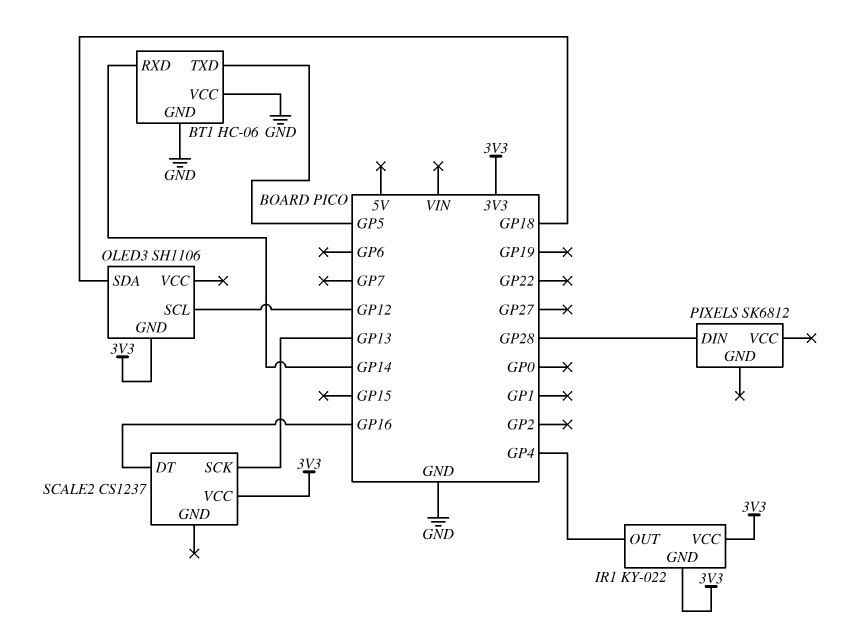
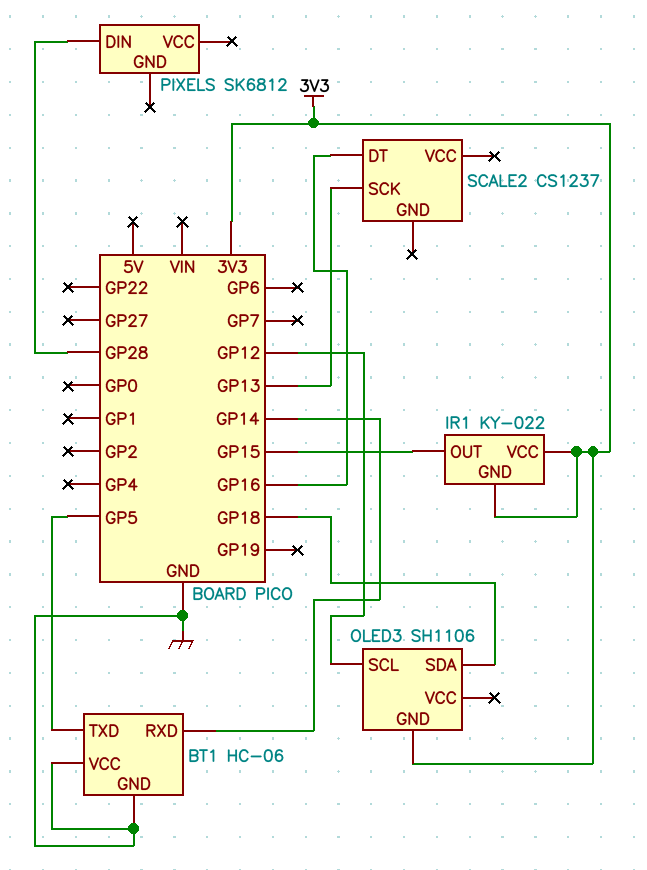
IR1 pin OUT: GP4 -> GP15
SCALE2 pin VCC: 3V3 -> none

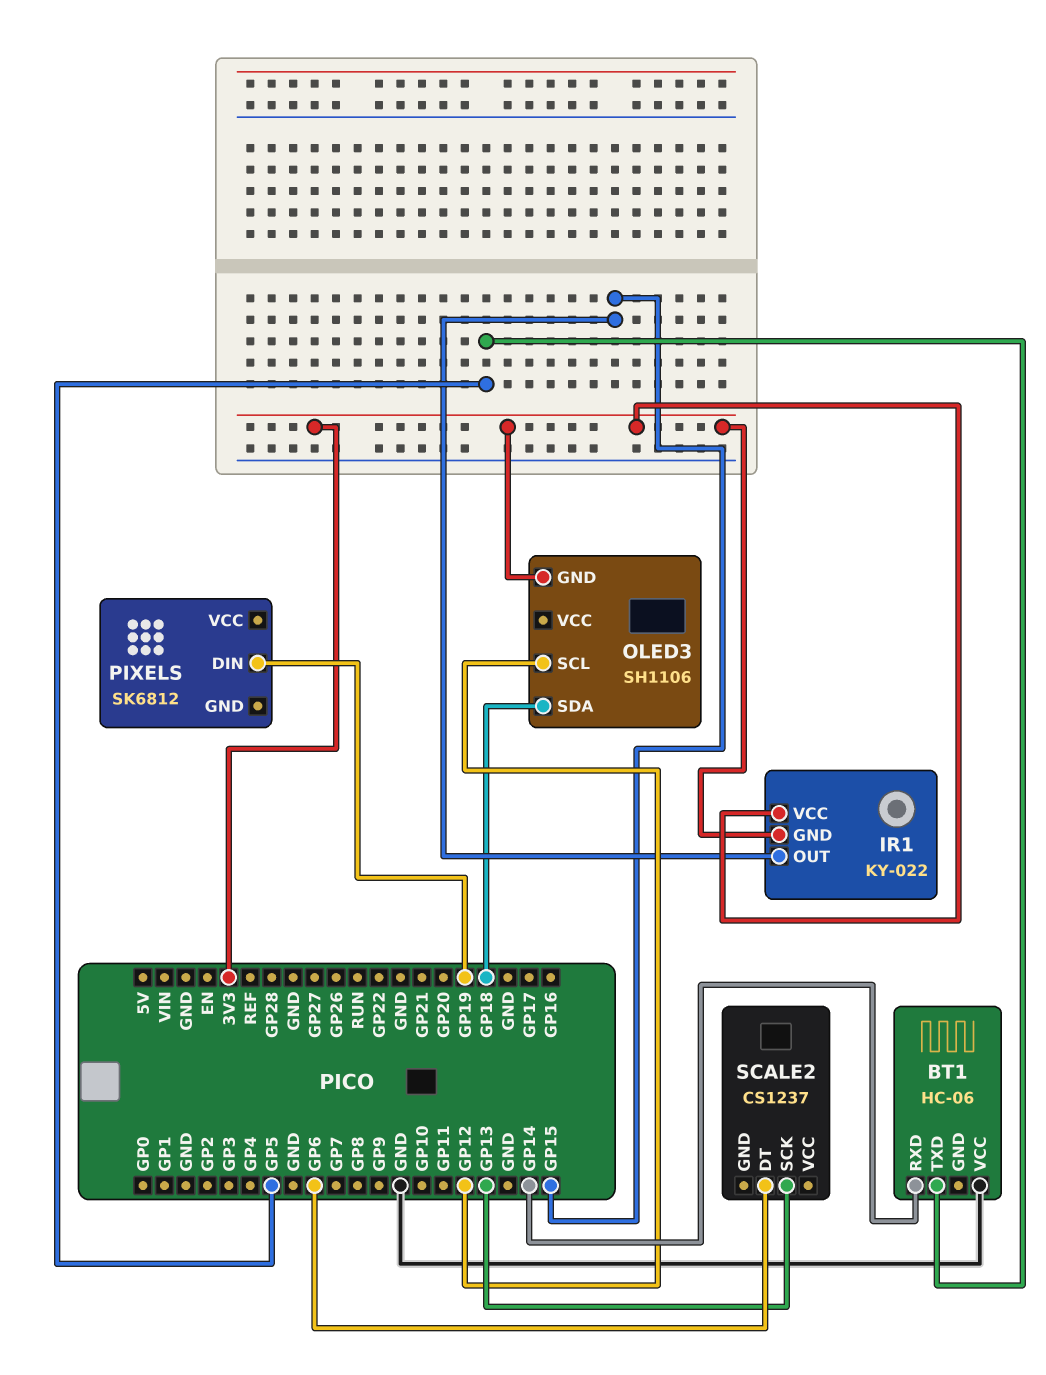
BT1 pin GND: GND -> none
PIXELS pin DIN: GP28 -> GP19
SCALE2 pin DT: GP16 -> GP6

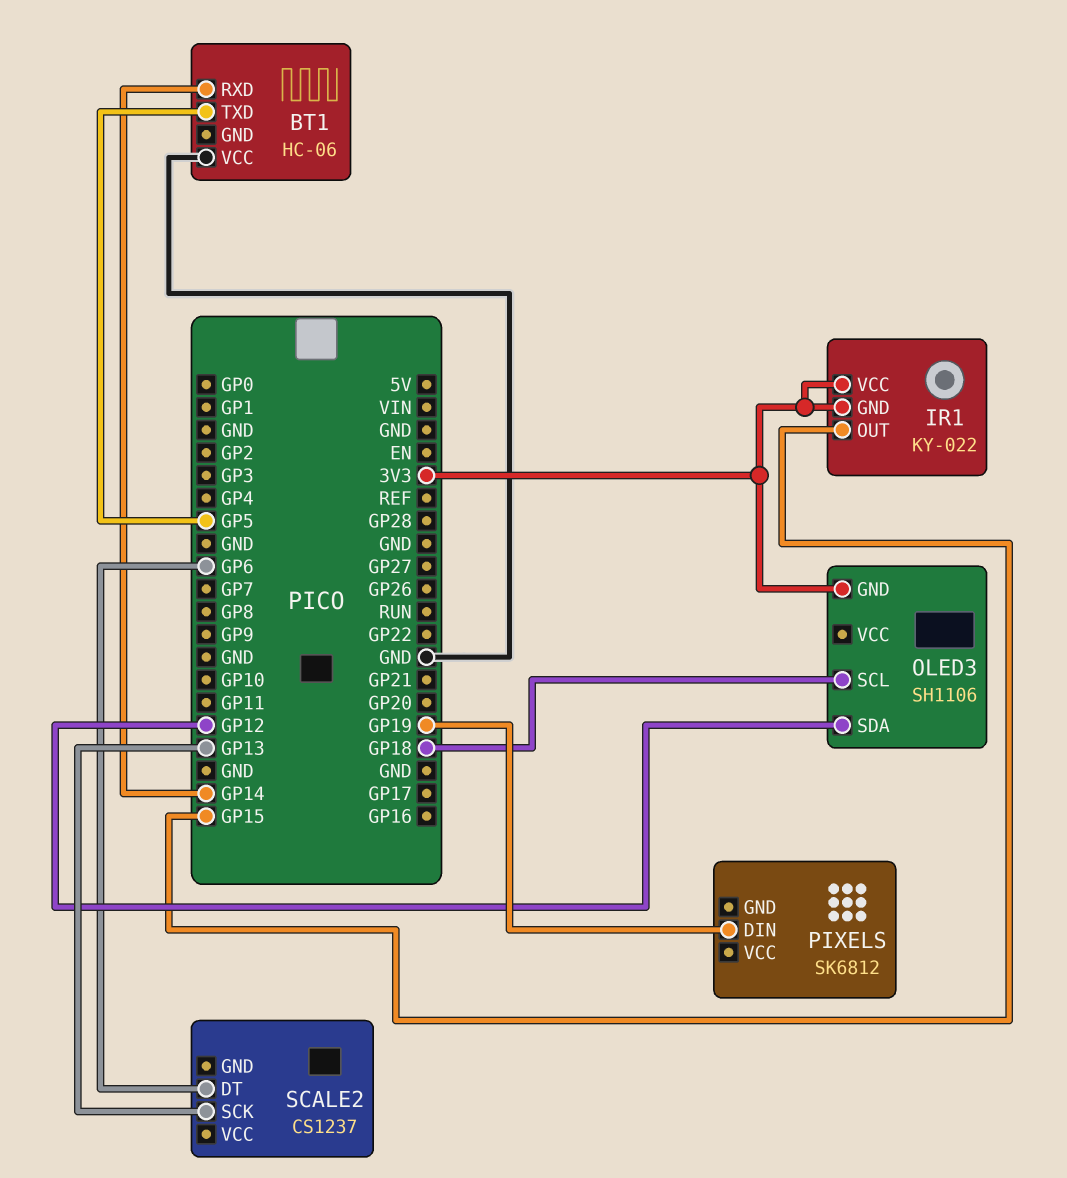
OLED3 pin SCL: GP12 -> GP18
OLED3 pin SDA: GP18 -> GP12

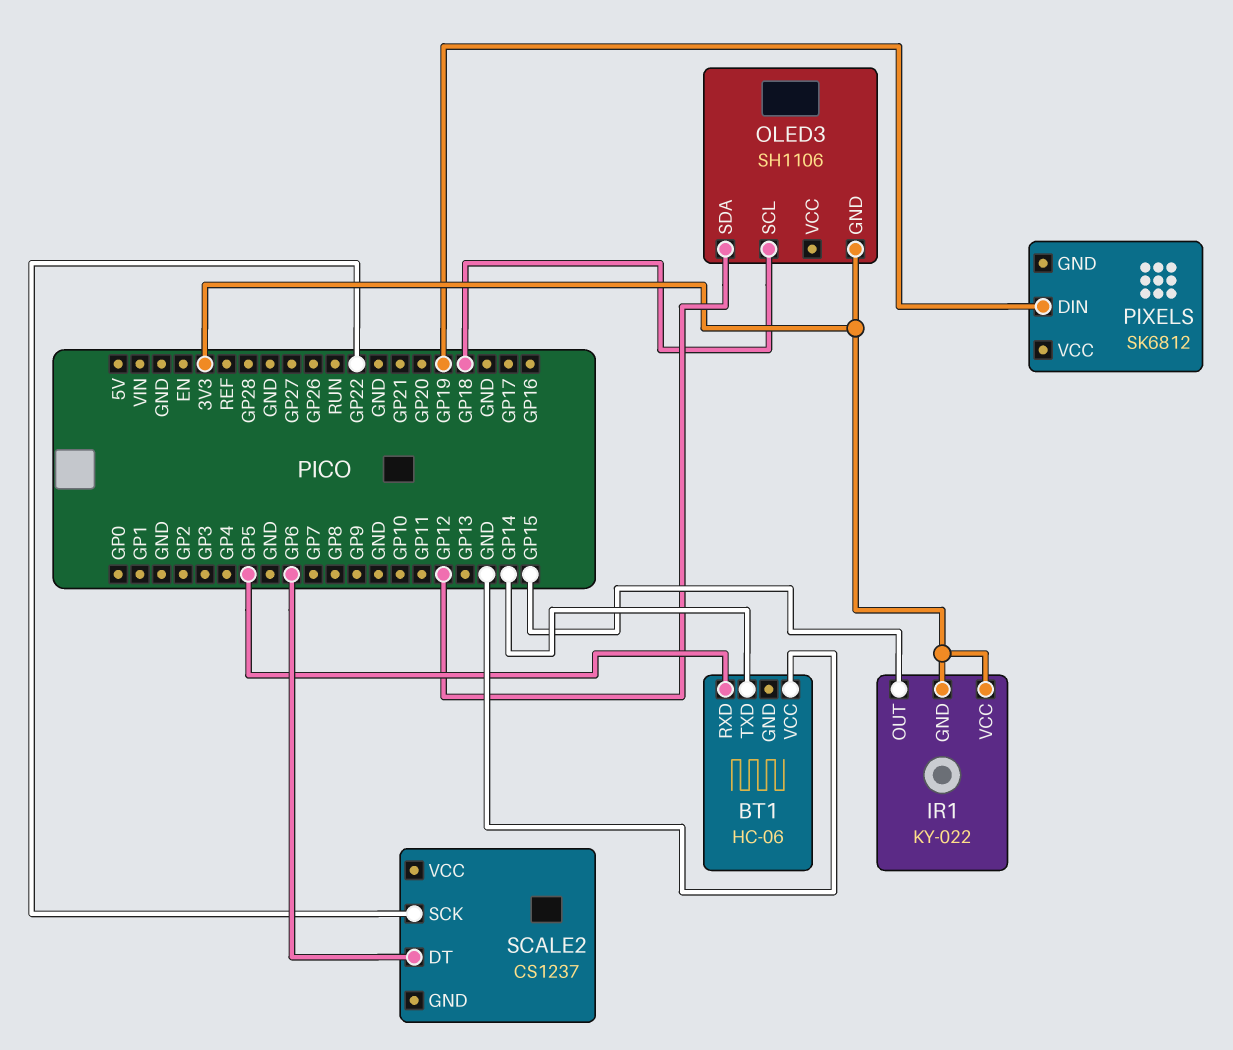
BT1 pin RXD: GP14 -> GP5
BT1 pin TXD: GP5 -> GP14
SCALE2 pin SCK: GP13 -> GP22

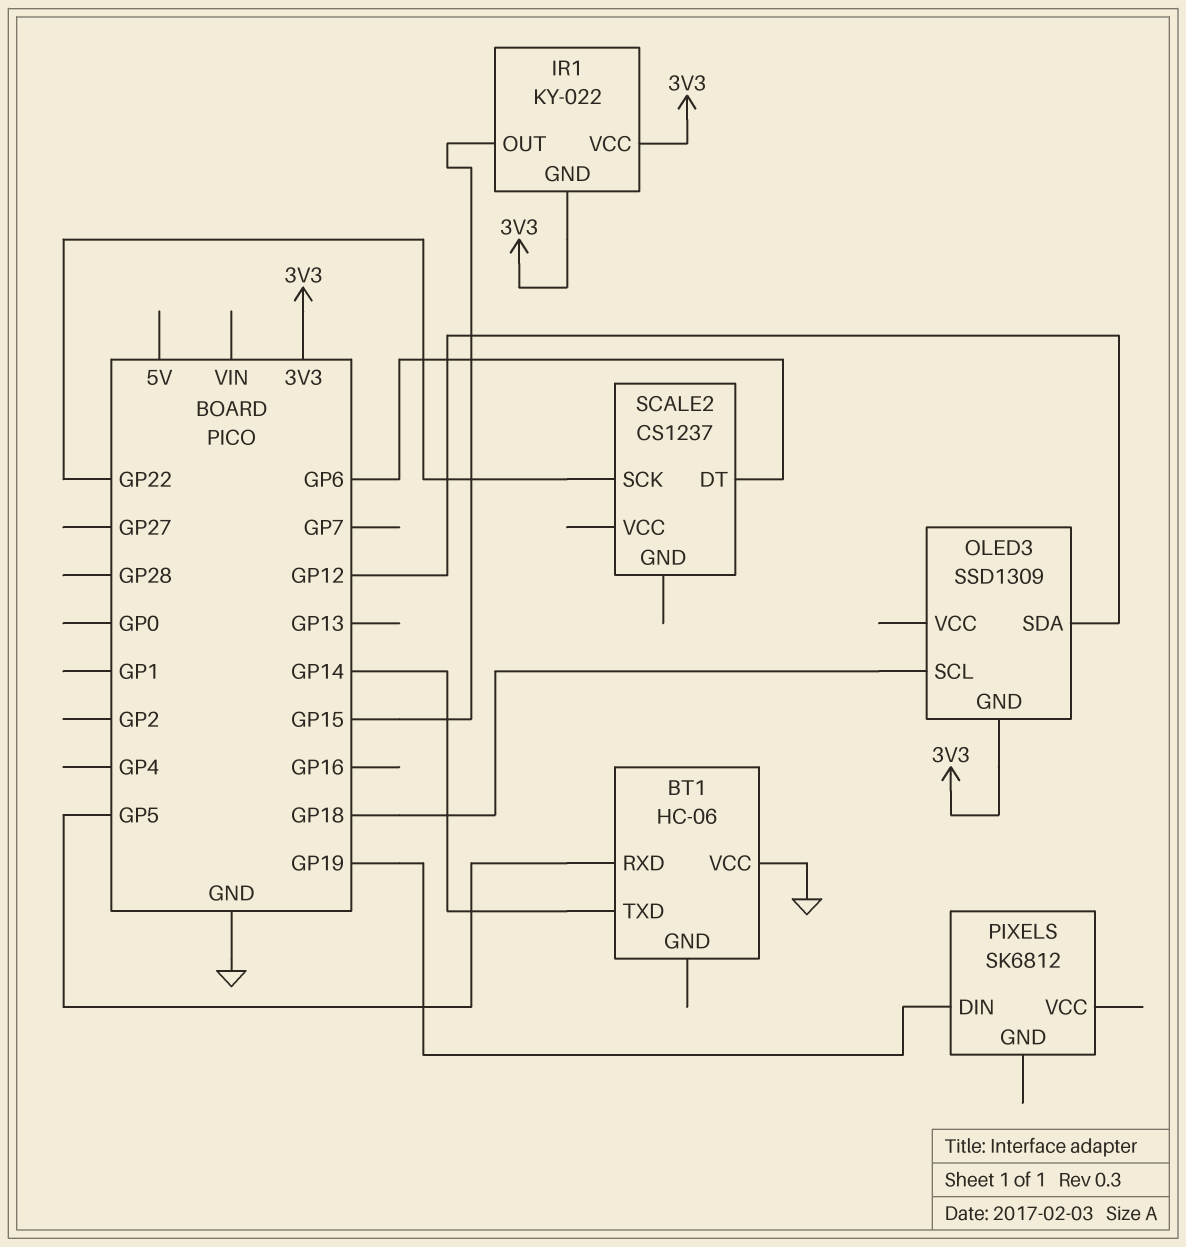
OLED3: SH1106 -> SSD1309

